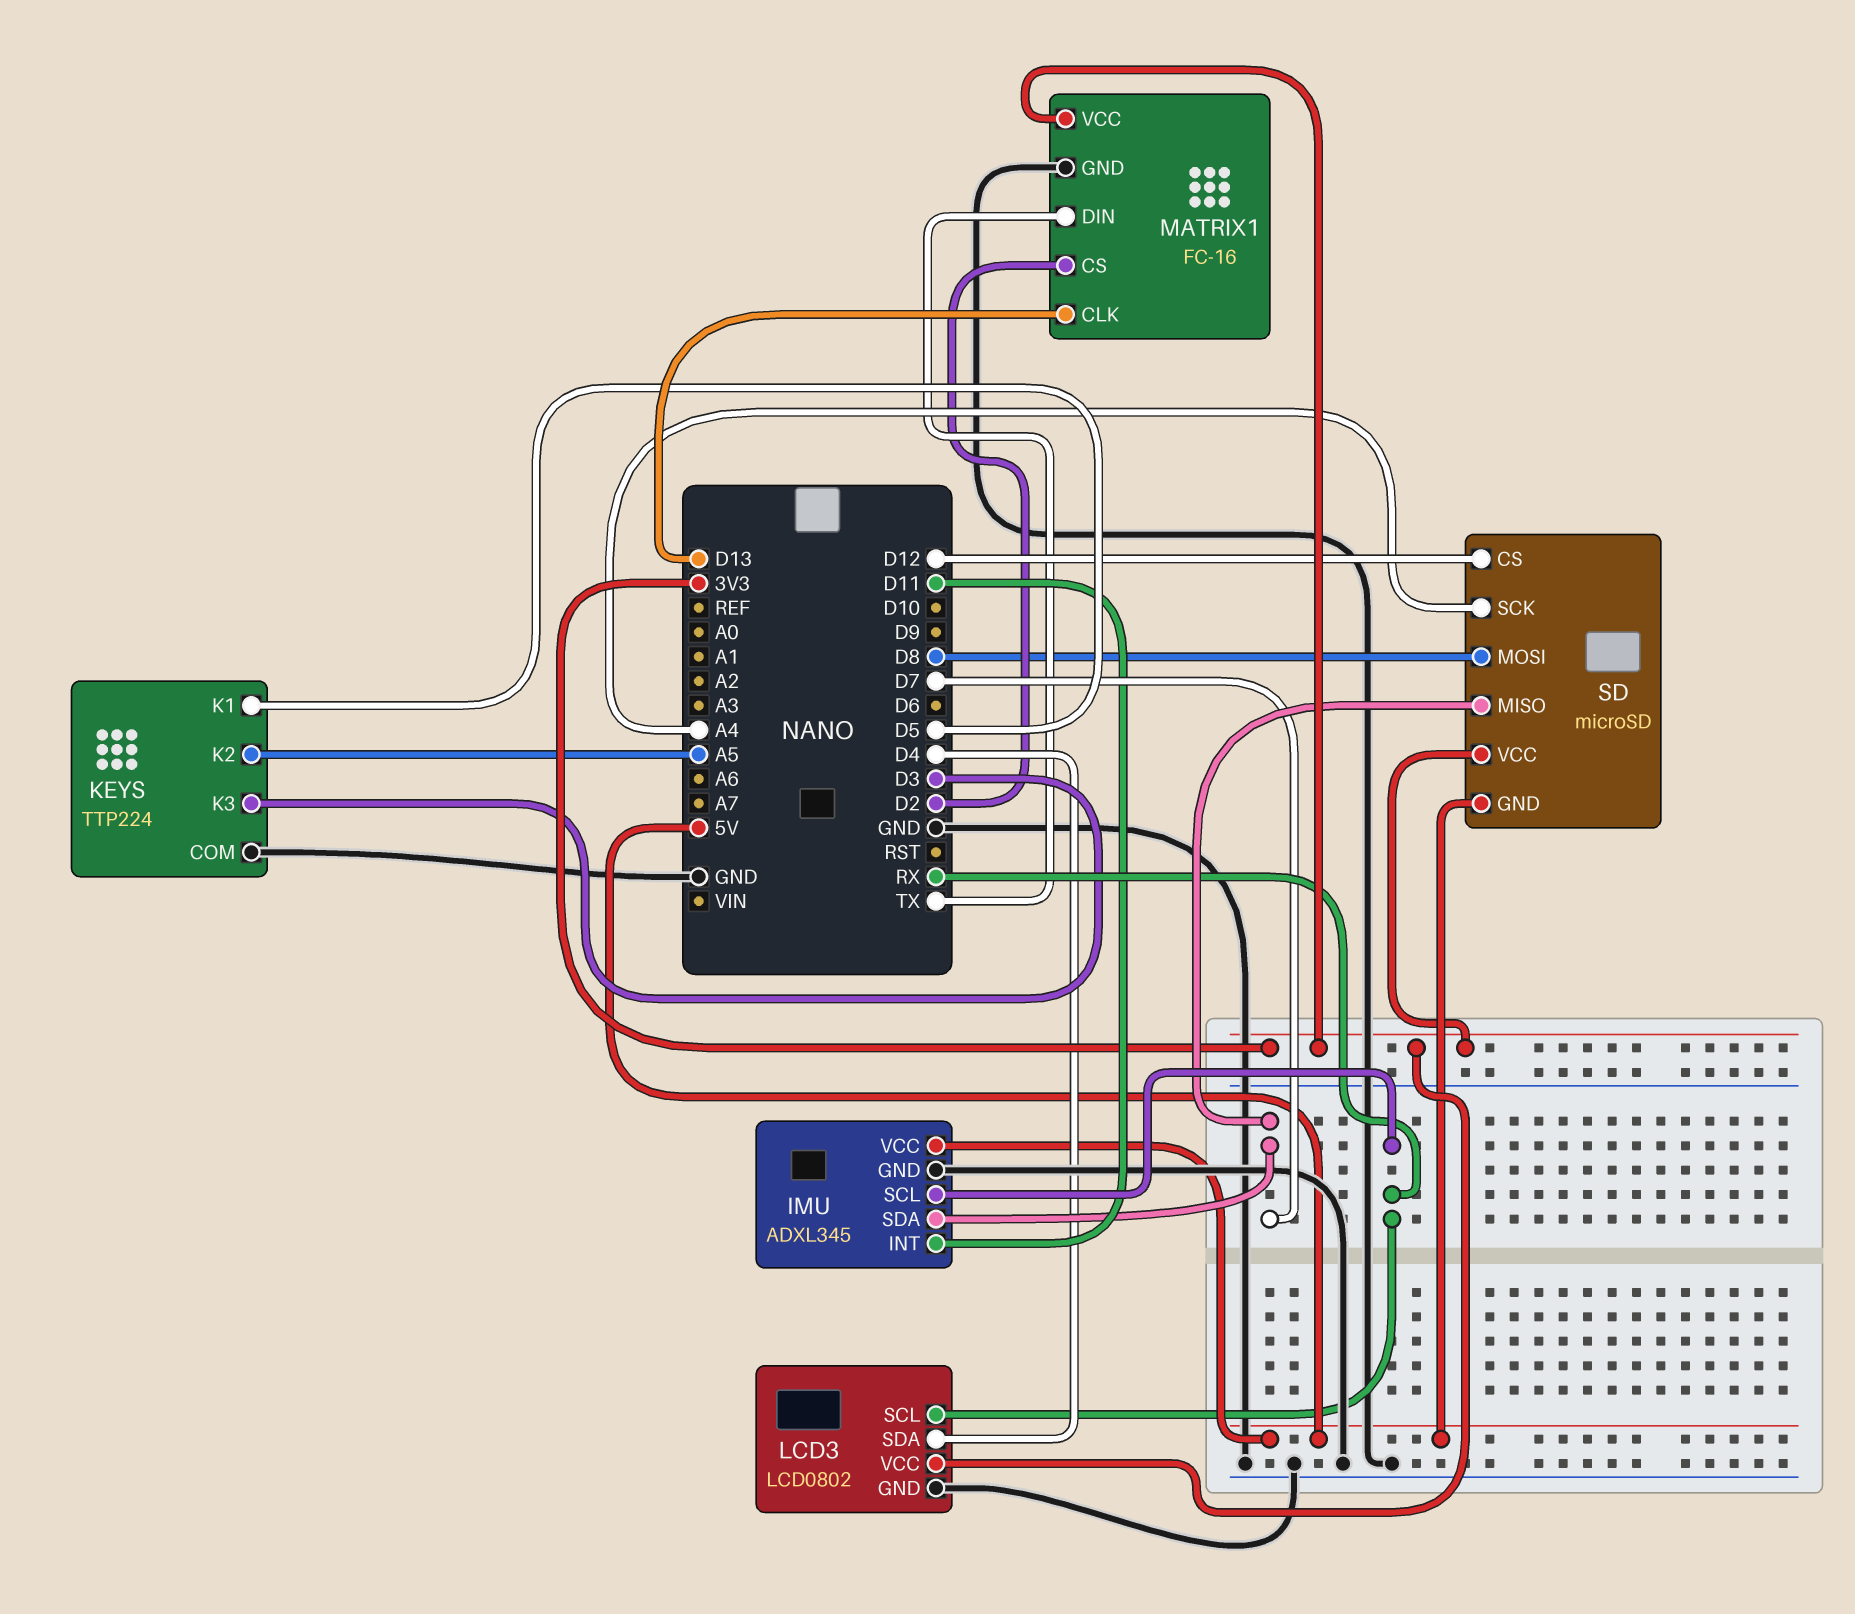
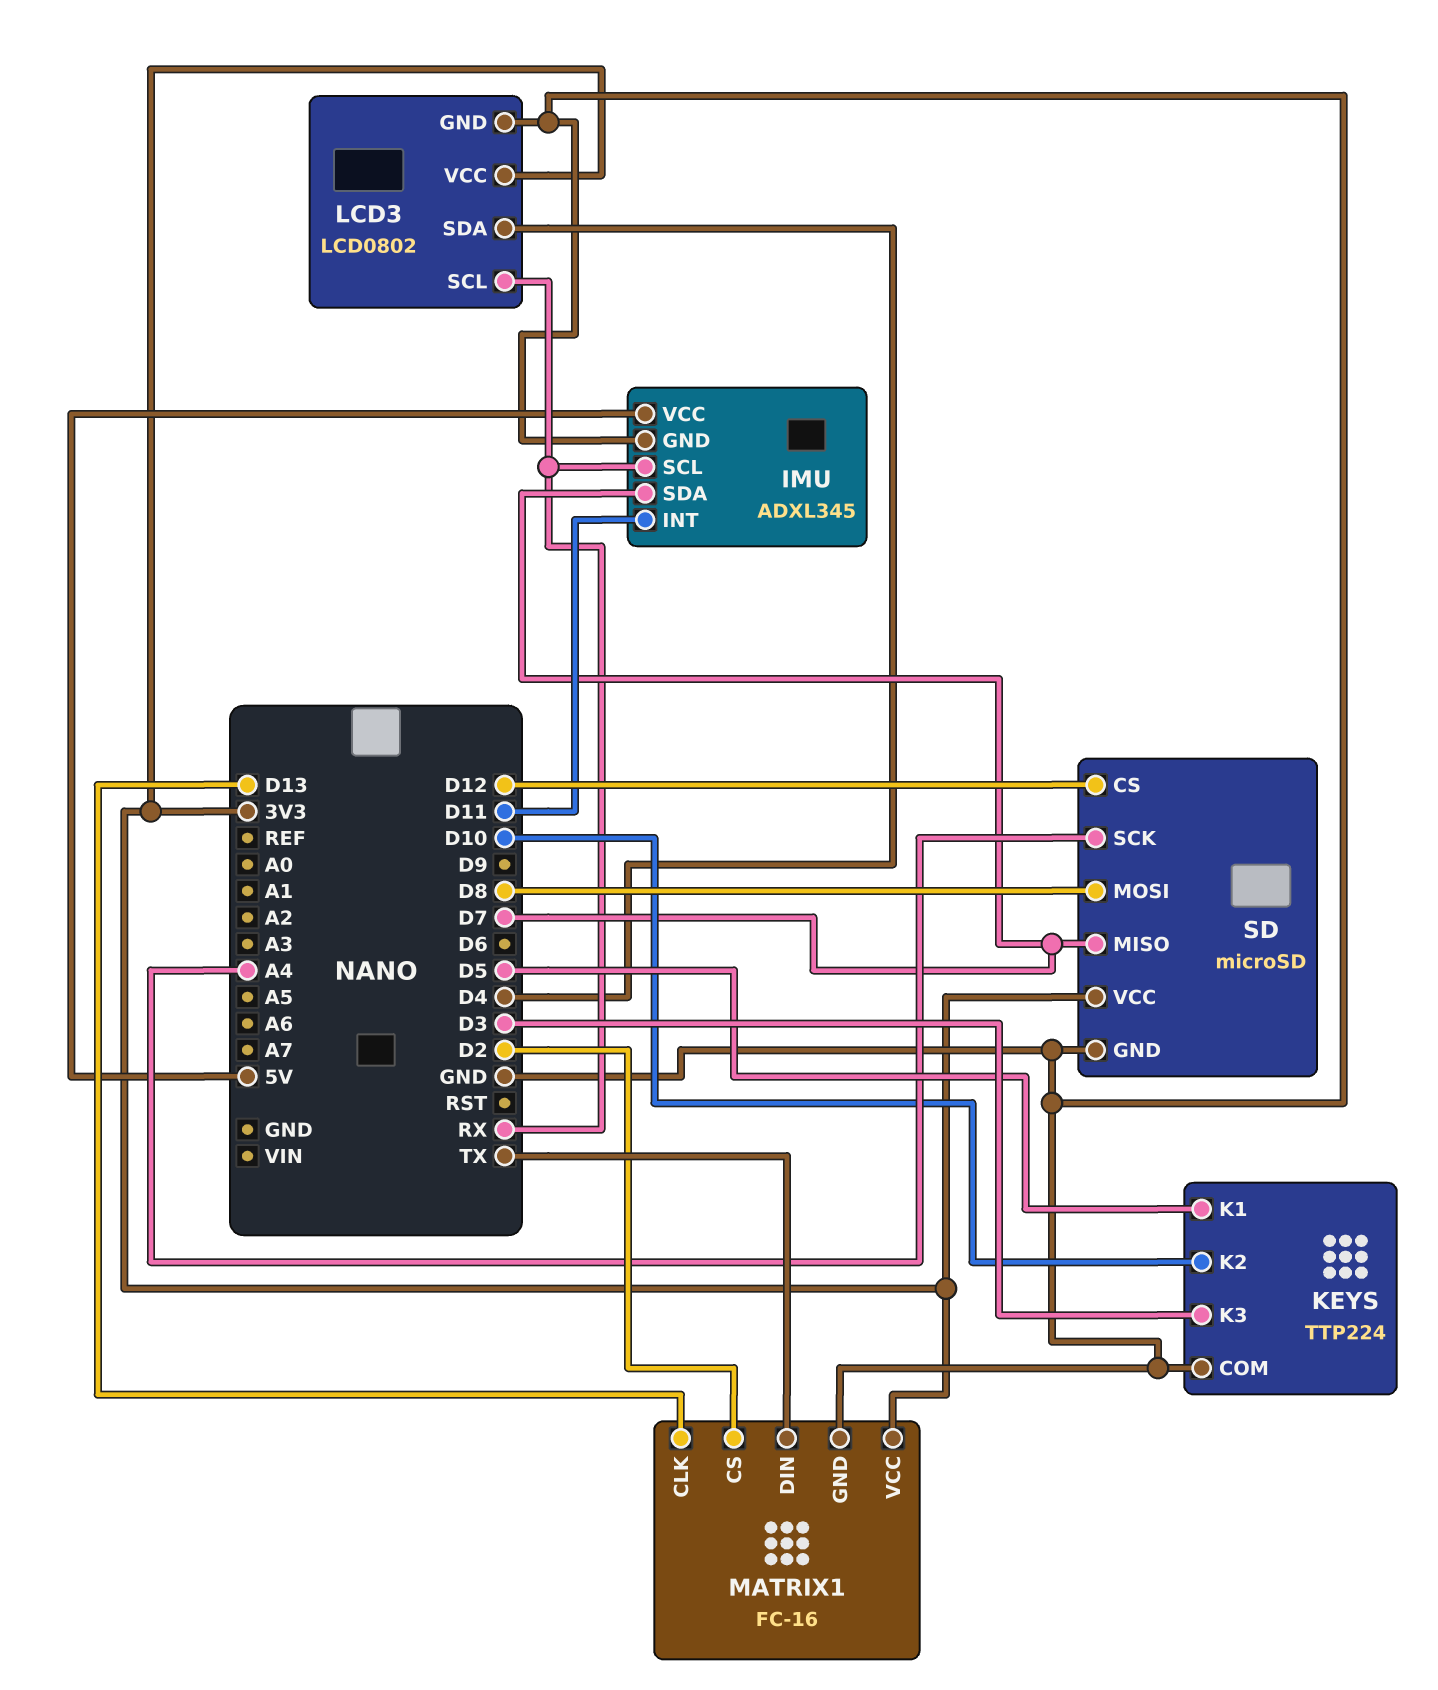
KEYS pin K2: A5 -> D10
SD pin GND: 5V -> GND

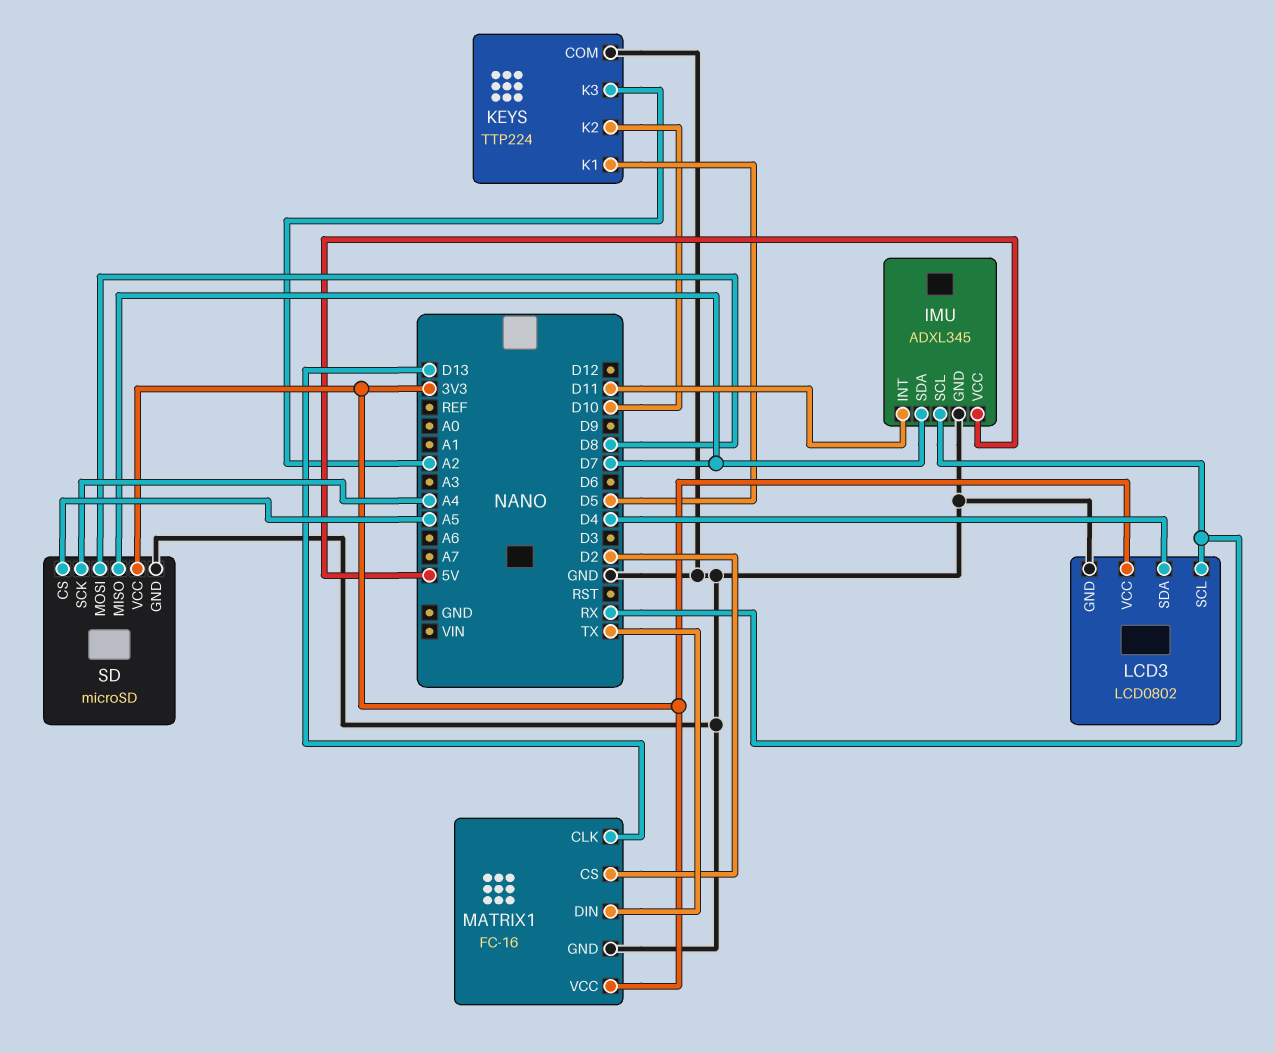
KEYS pin K3: D3 -> A2
SD pin CS: D12 -> A5

